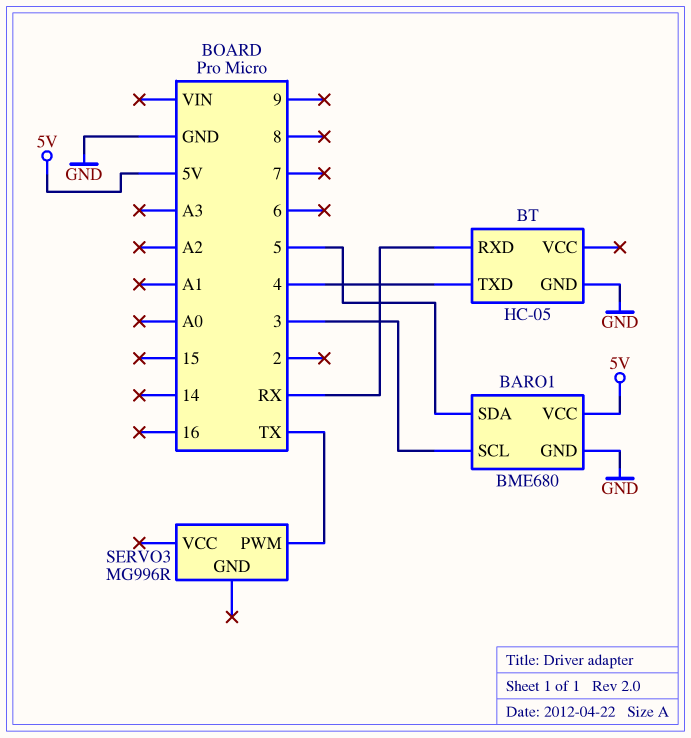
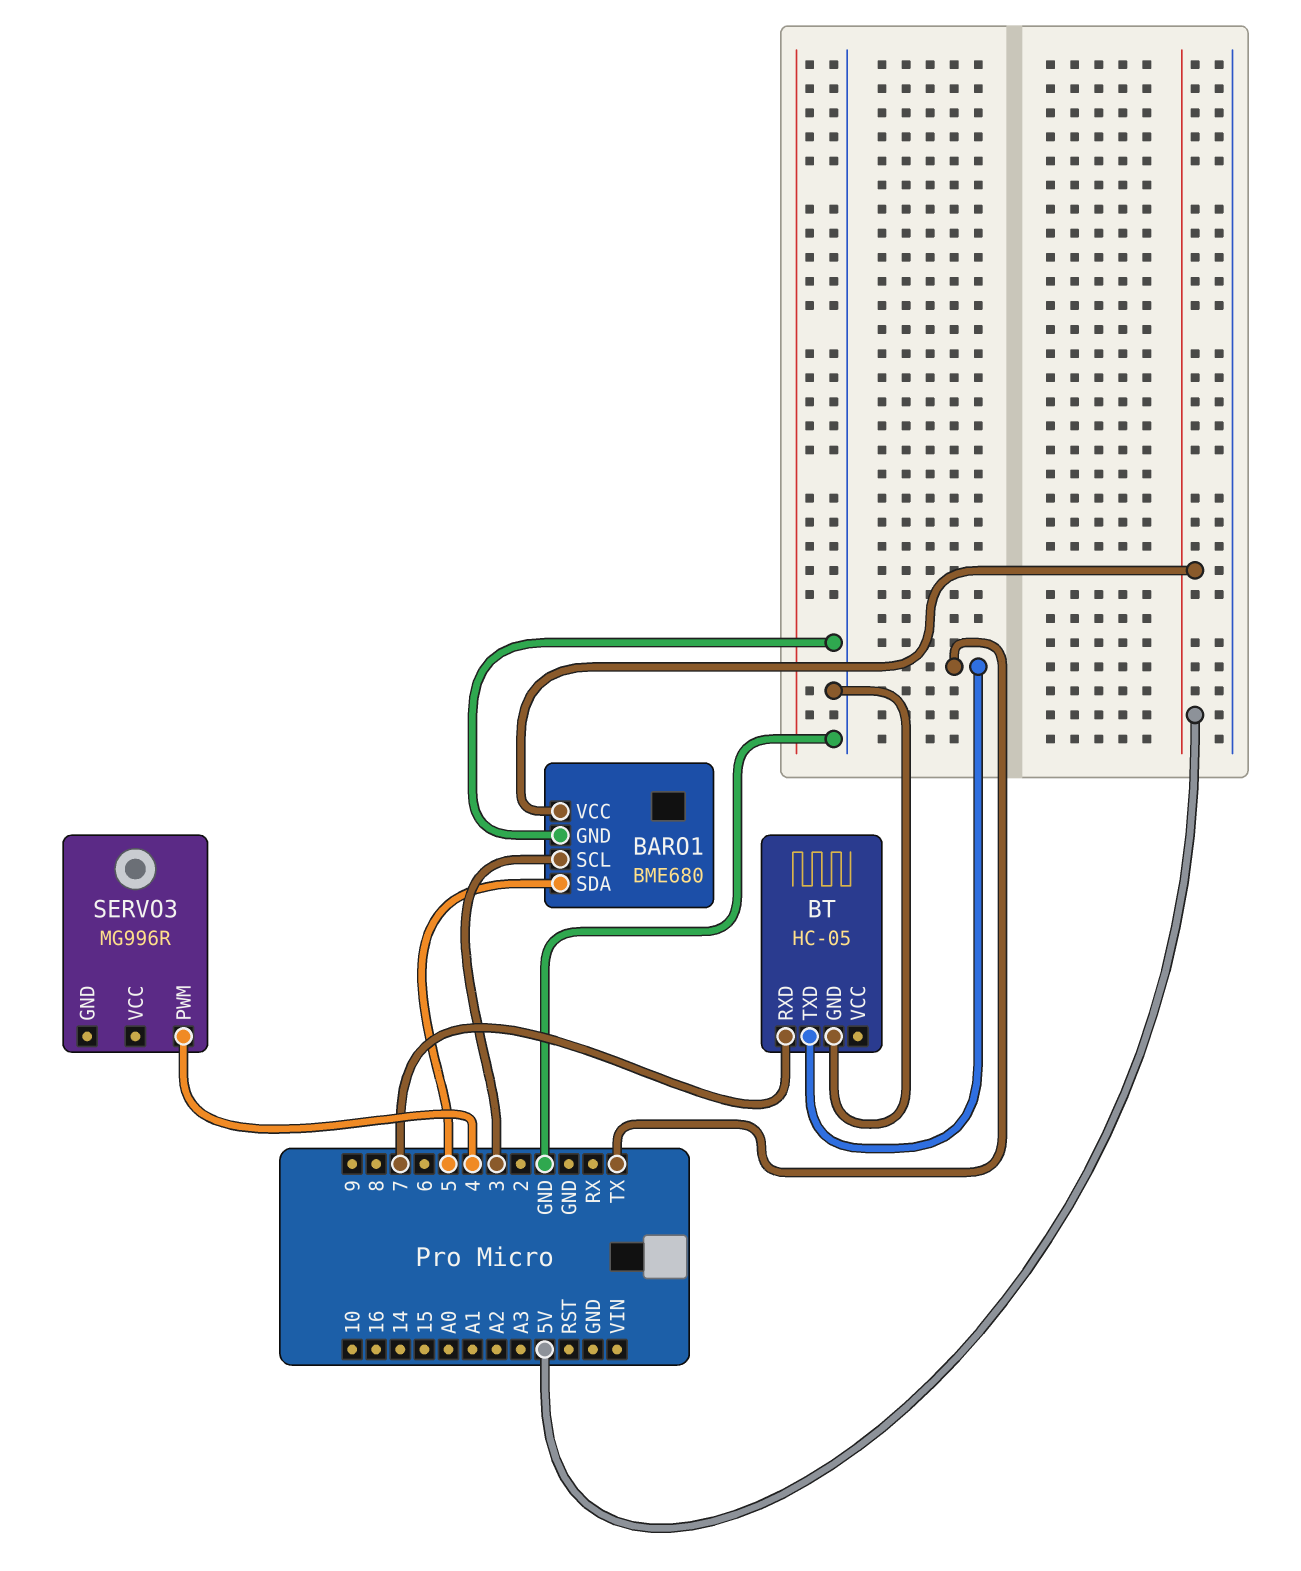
BT pin RXD: RX -> 7
BT pin TXD: 4 -> TX
SERVO3 pin PWM: TX -> 4

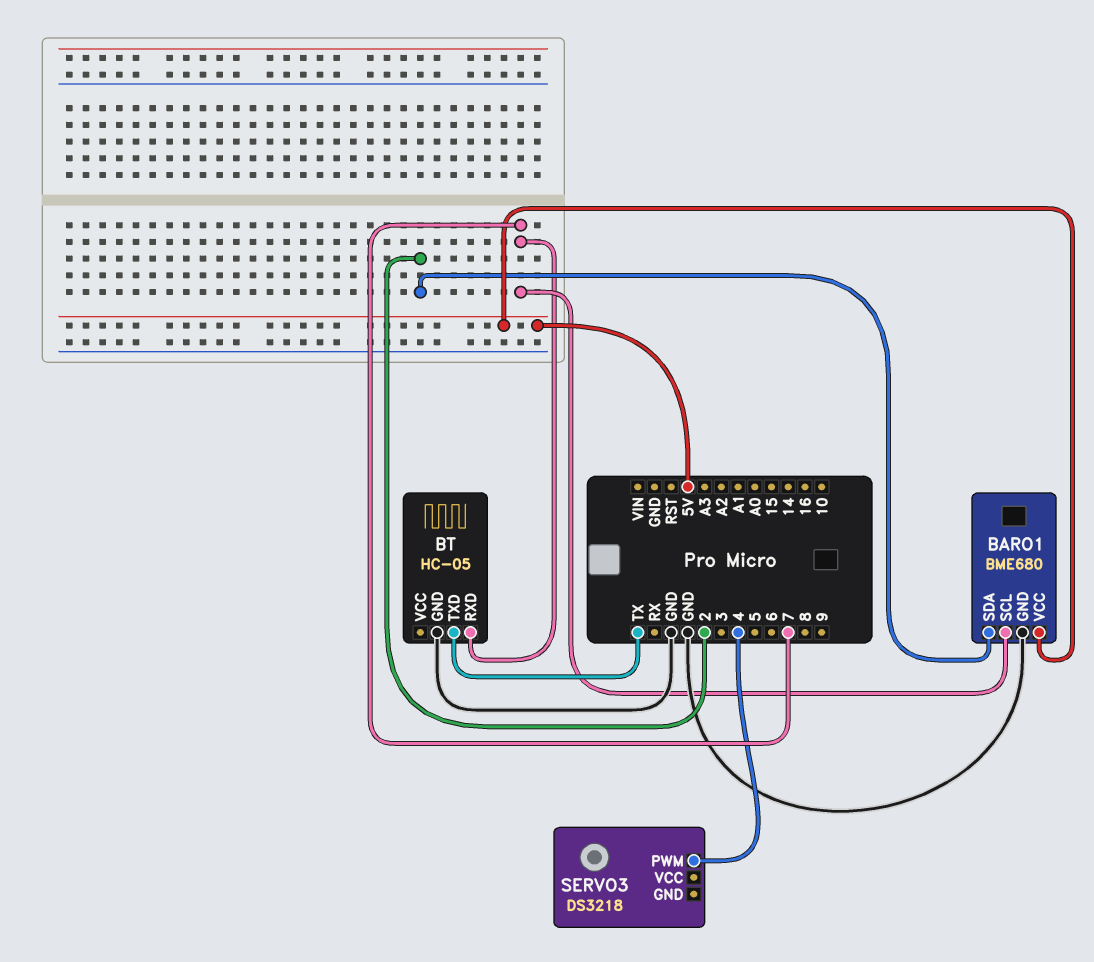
BARO1 pin SCL: 3 -> 7
BARO1 pin SDA: 5 -> 2
SERVO3: MG996R -> DS3218

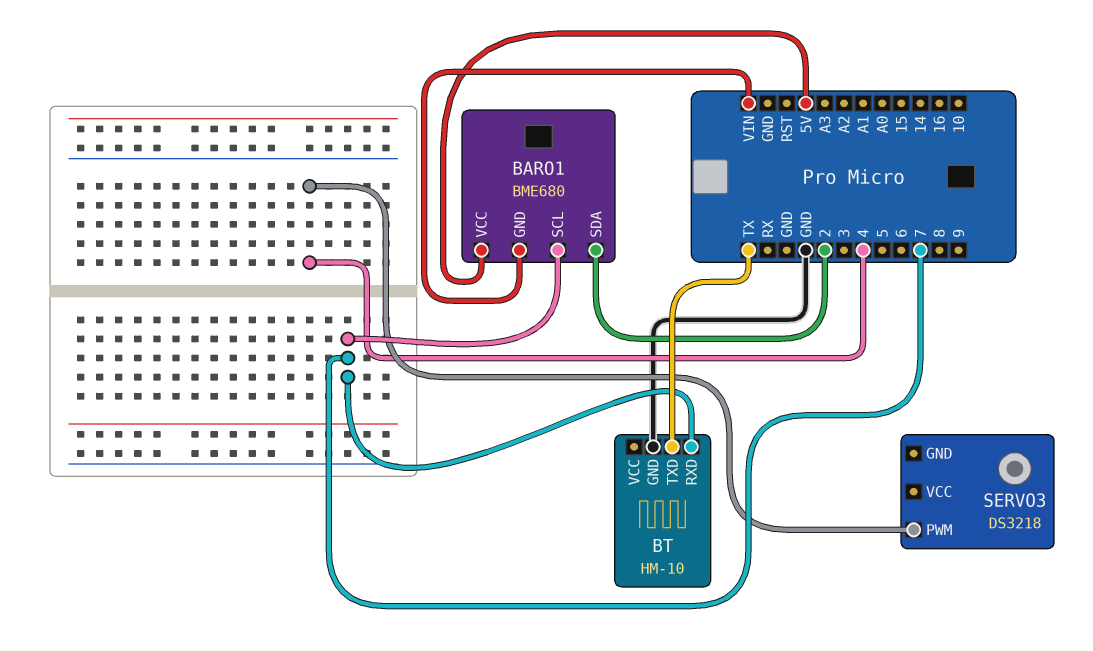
BARO1 pin GND: GND -> VIN
BT: HC-05 -> HM-10

